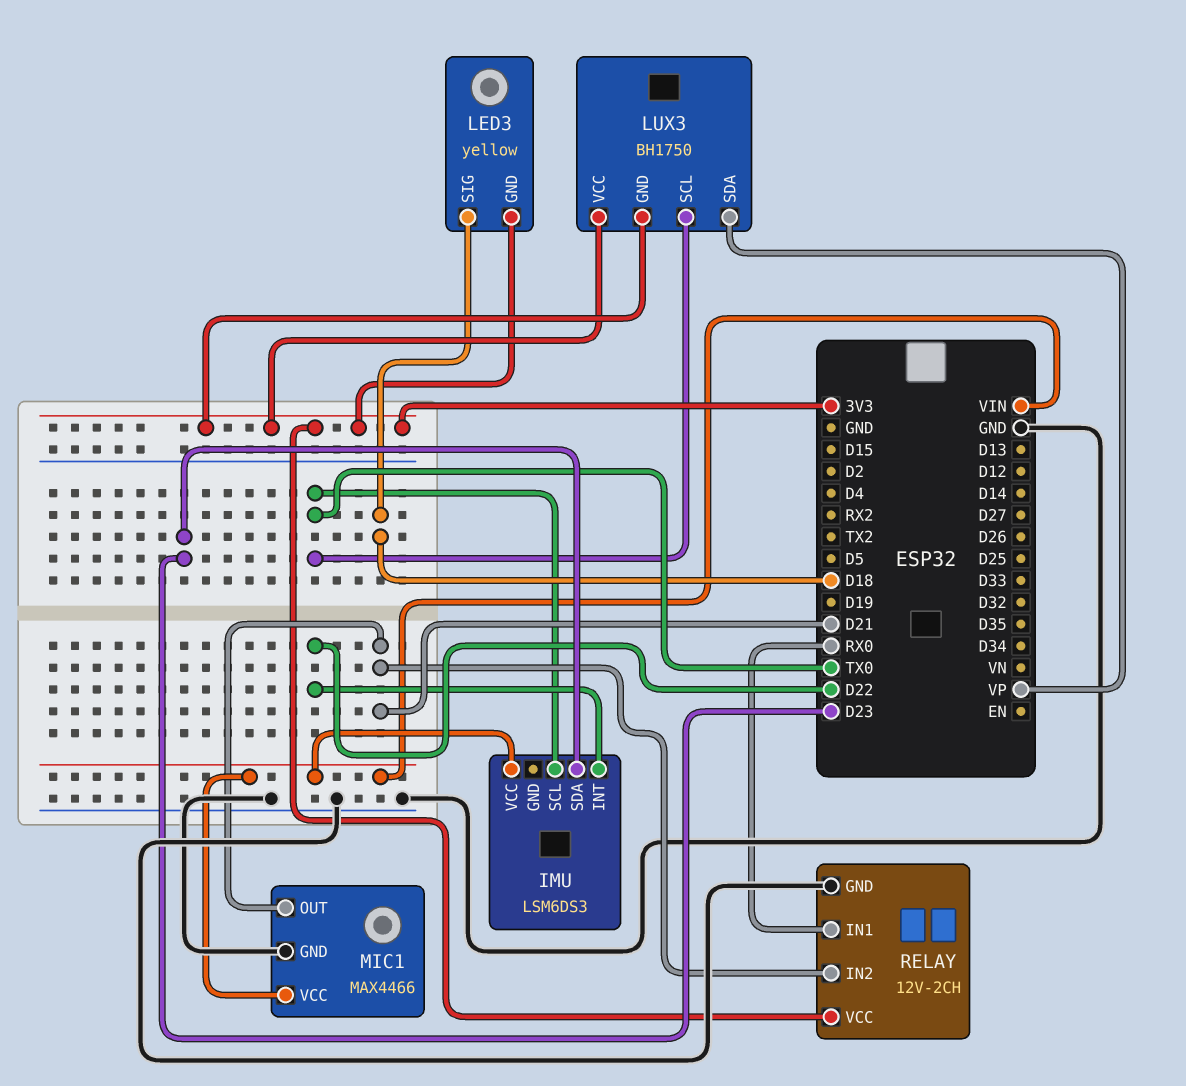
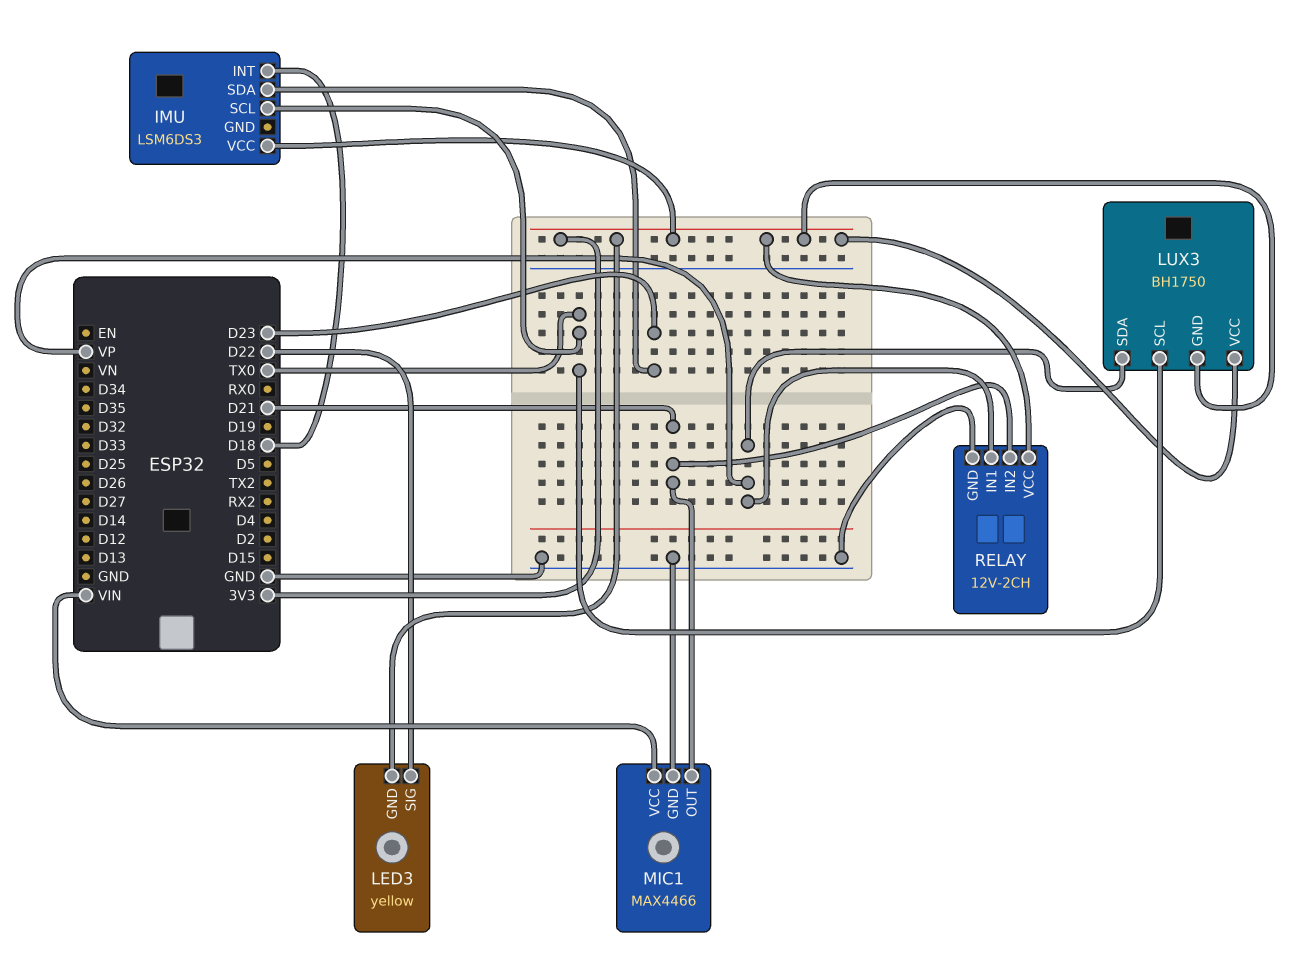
IMU pin INT: D22 -> D18
IMU pin VCC: VIN -> 3V3
LED3 pin SIG: D18 -> D22
RELAY pin IN1: RX0 -> VP

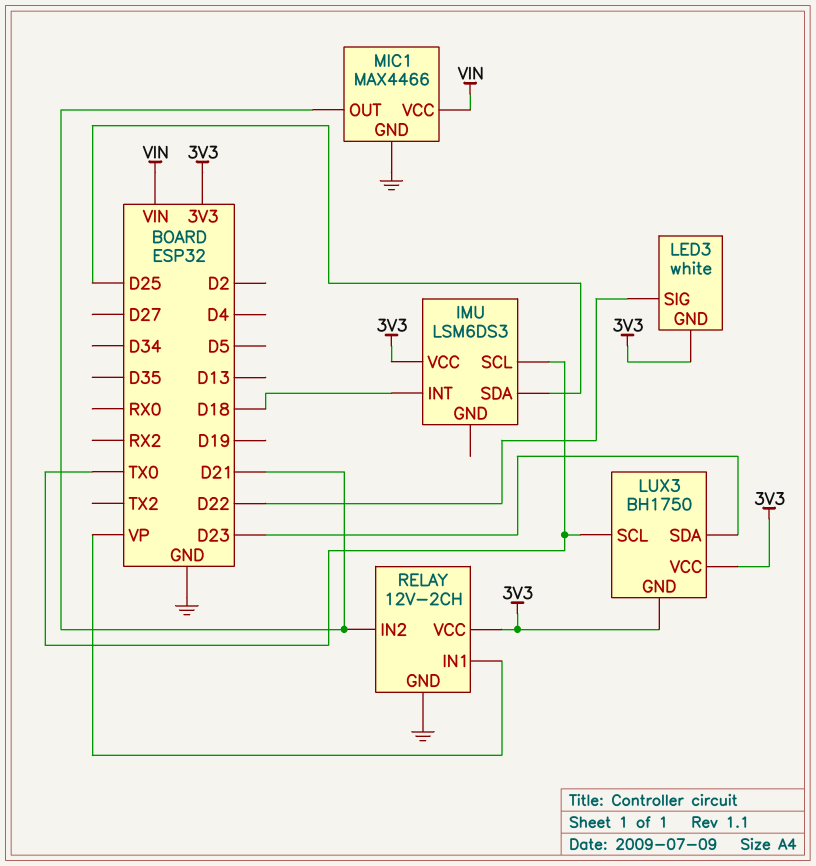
IMU pin SDA: D23 -> D25
LED3: yellow -> white
LUX3 pin SDA: VP -> D23

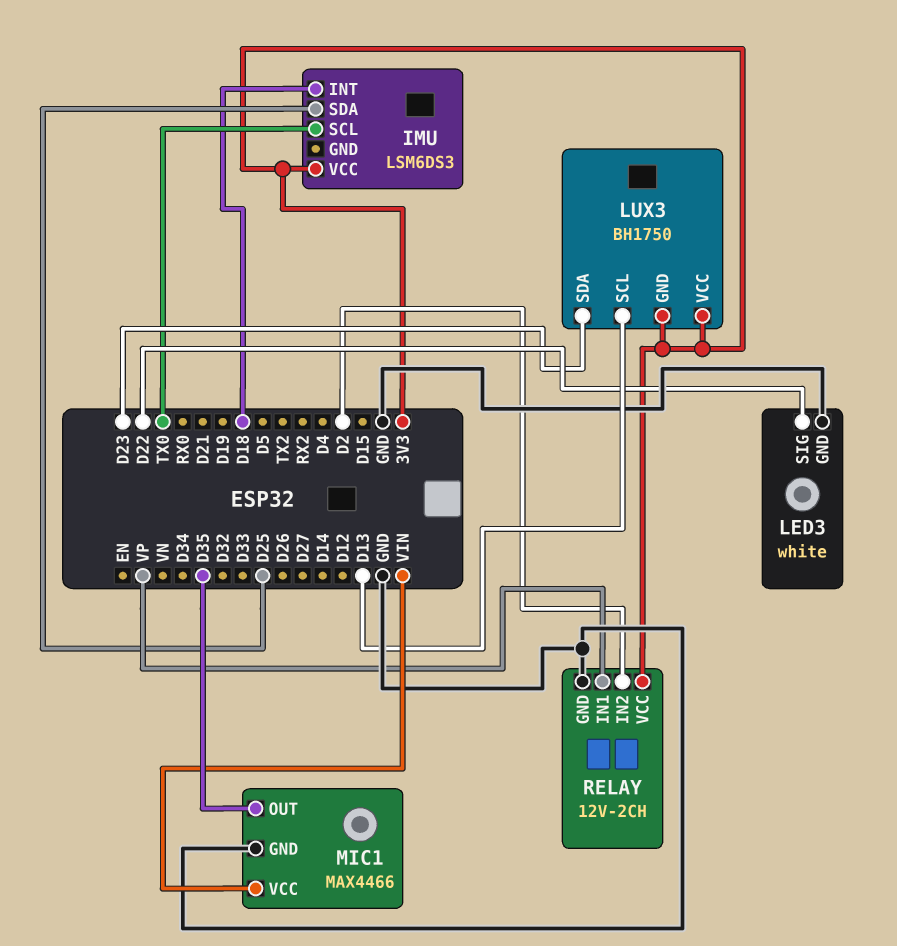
LED3 pin GND: 3V3 -> GND
LUX3 pin SCL: TX0 -> D13
MIC1 pin OUT: D21 -> D35
RELAY pin IN2: D21 -> D2

